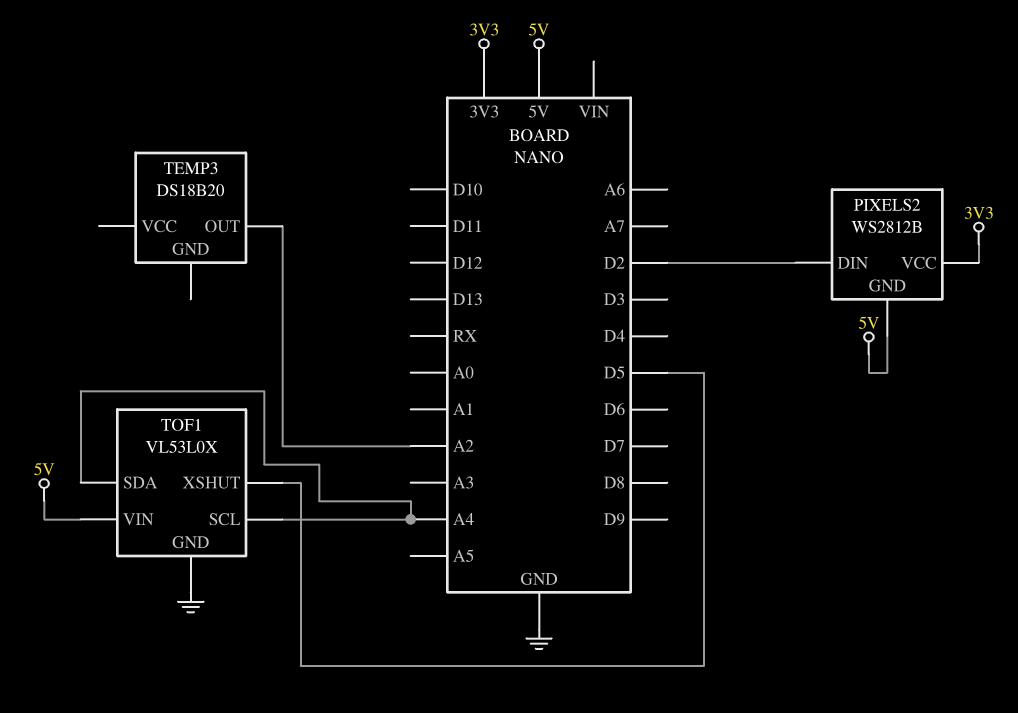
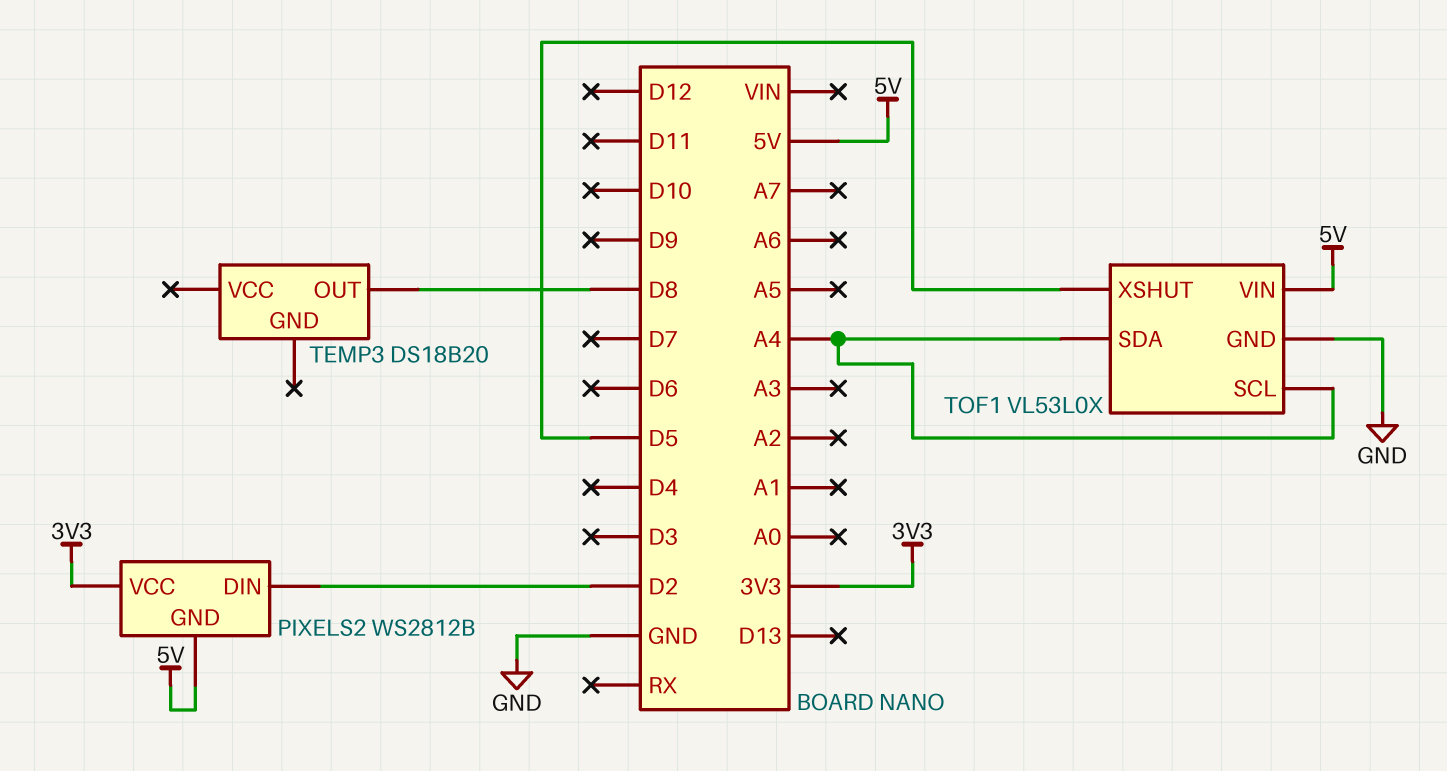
TEMP3 pin OUT: A2 -> D8

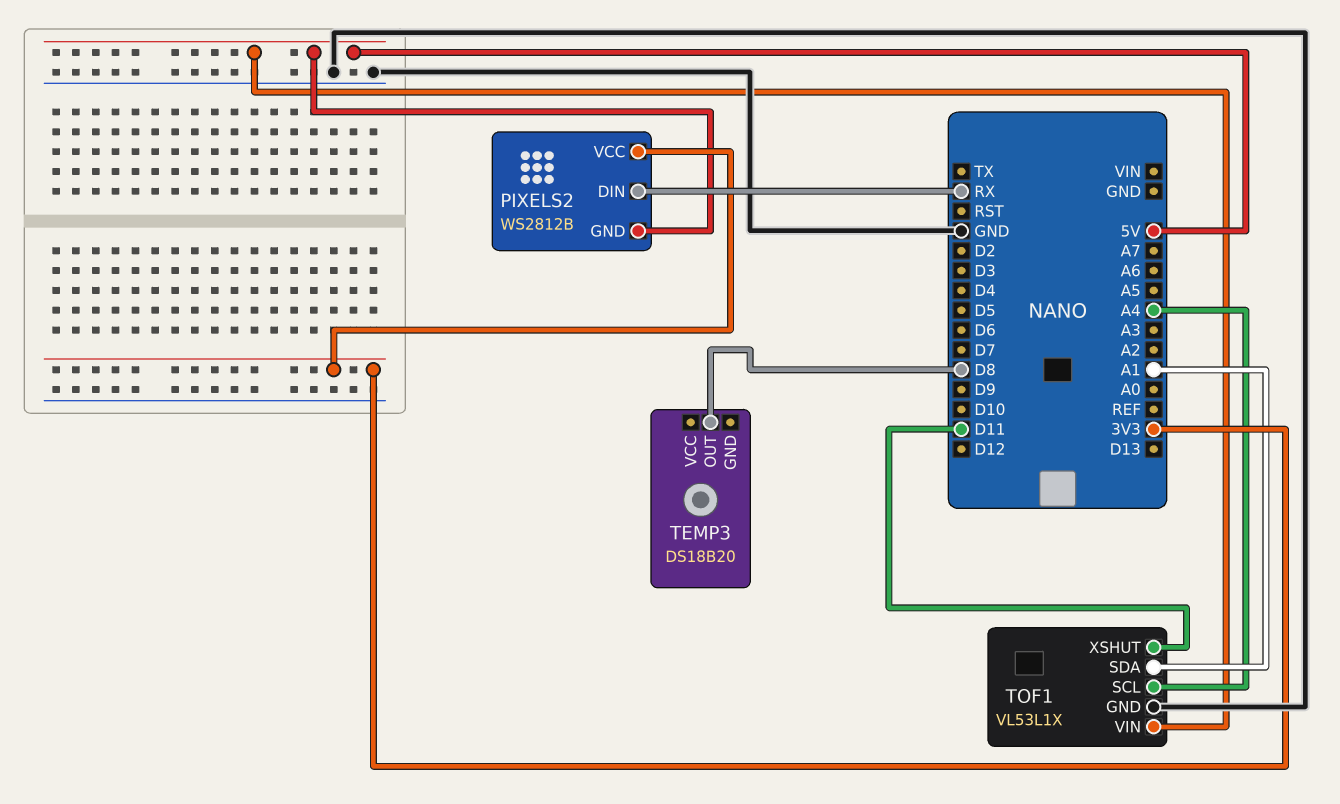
PIXELS2 pin DIN: D2 -> RX
TOF1: VL53L0X -> VL53L1X
TOF1 pin SDA: A4 -> A1
TOF1 pin XSHUT: D5 -> D11

